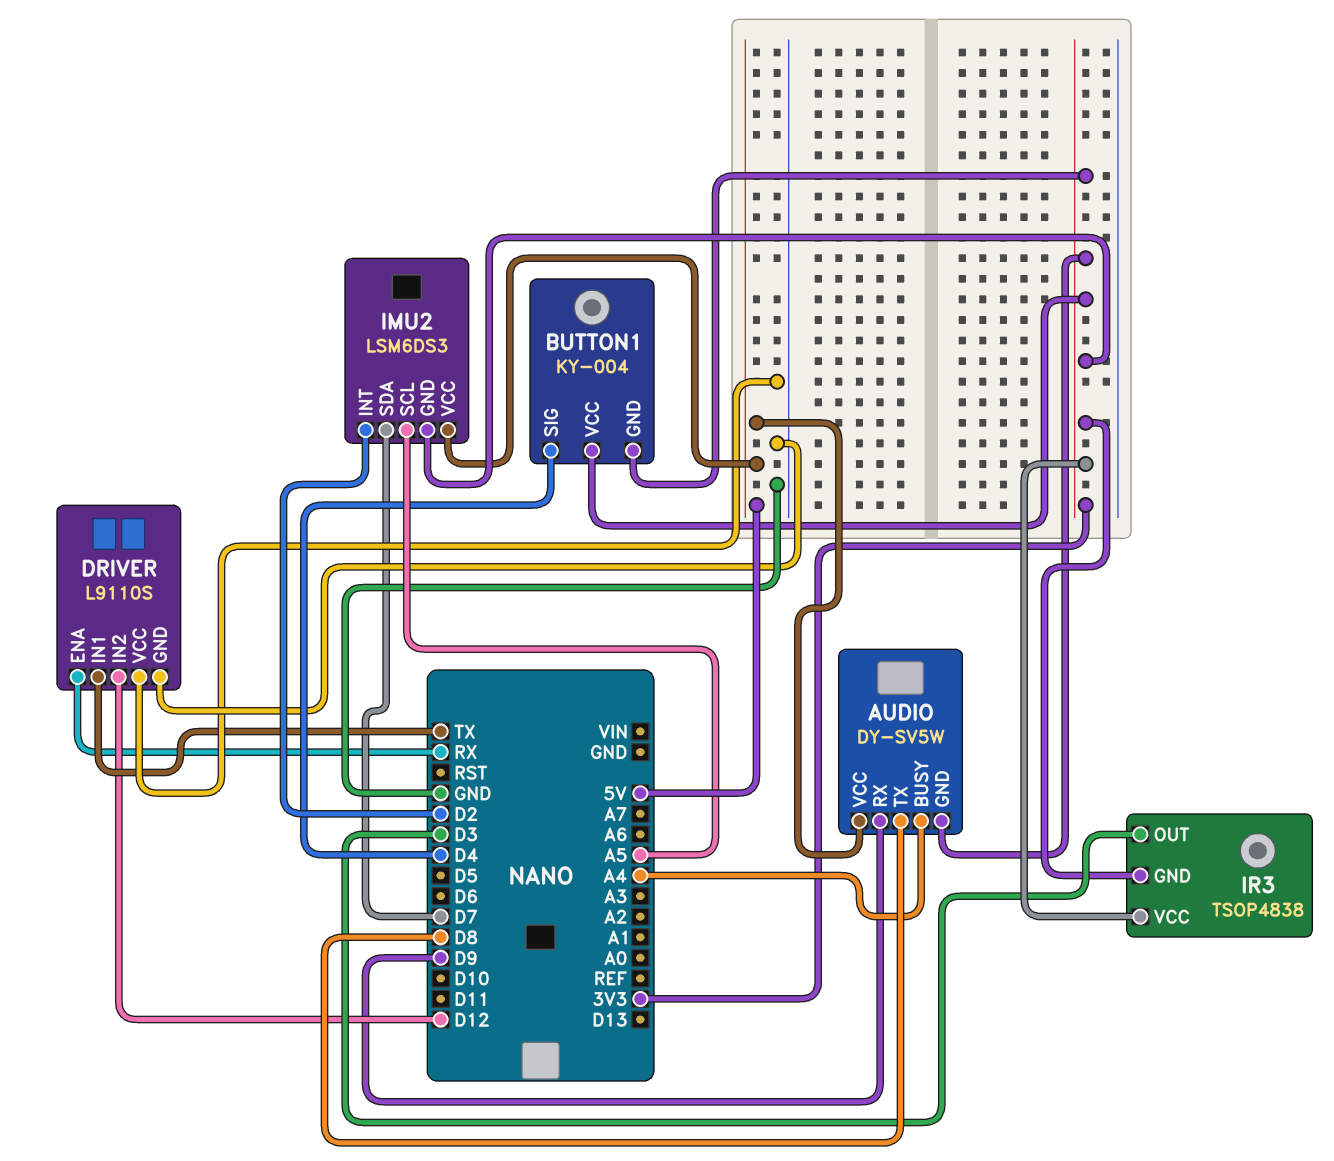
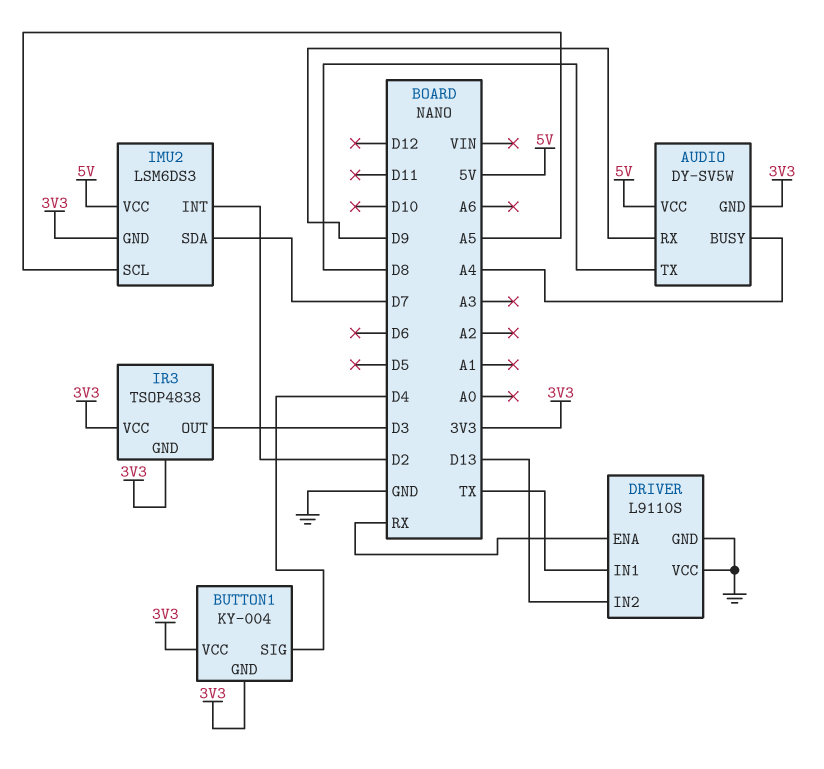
DRIVER pin IN2: D12 -> D13

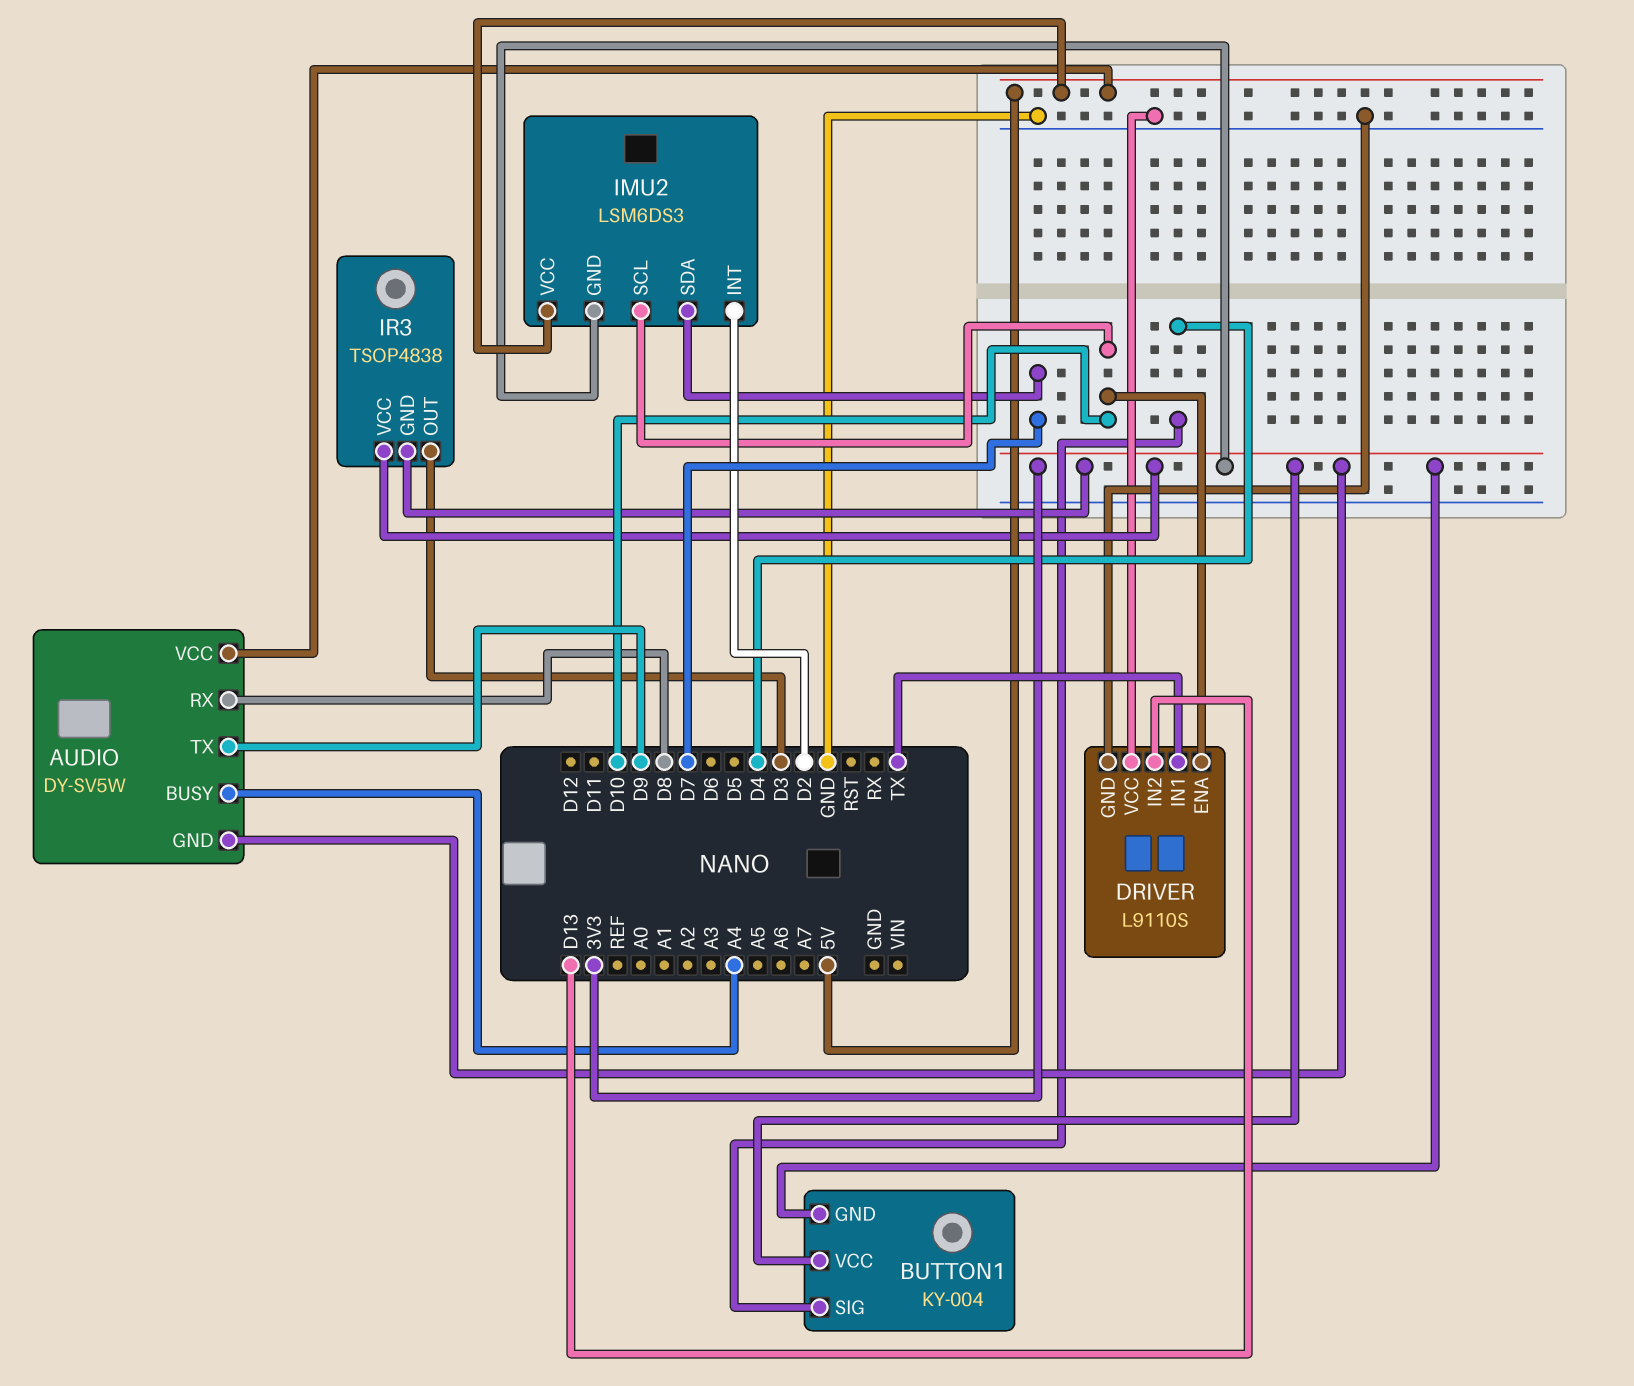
AUDIO pin RX: D9 -> D8
AUDIO pin TX: D8 -> D9
DRIVER pin ENA: RX -> D10
IMU2 pin SCL: A5 -> D10

